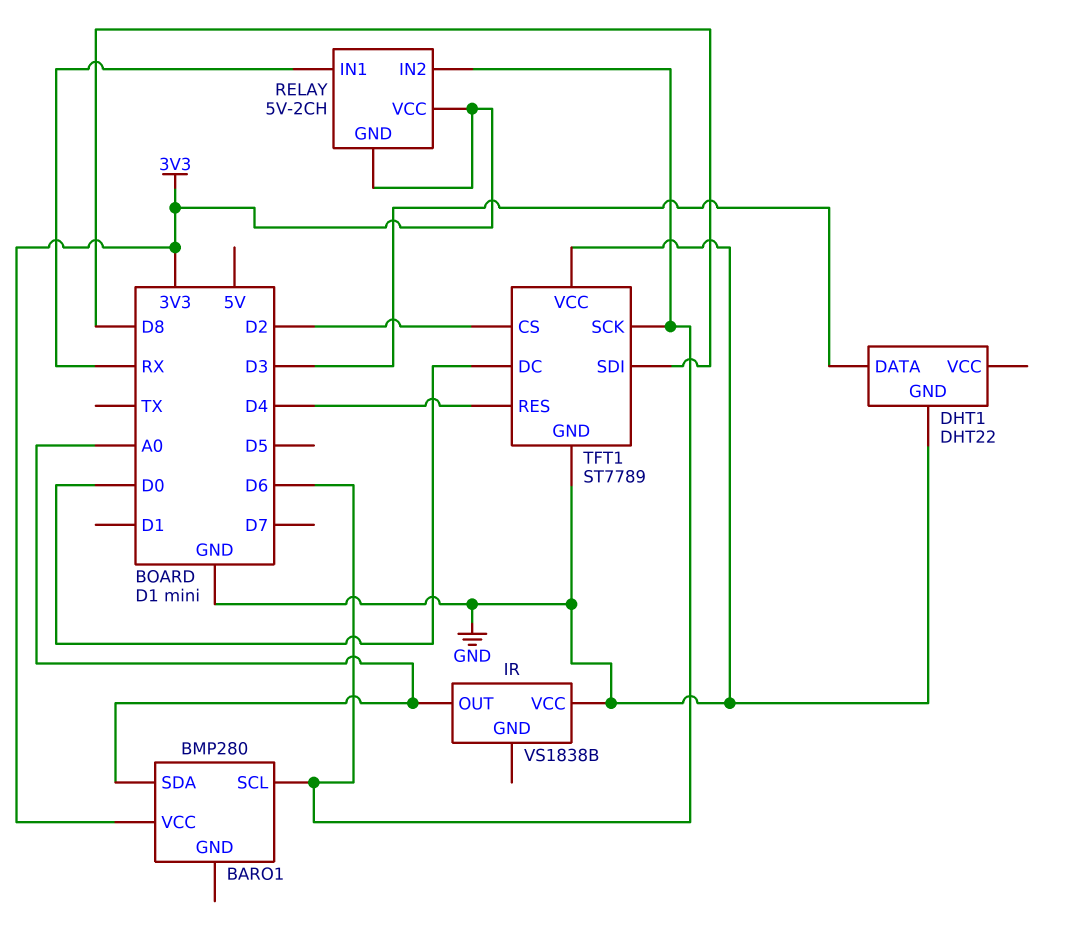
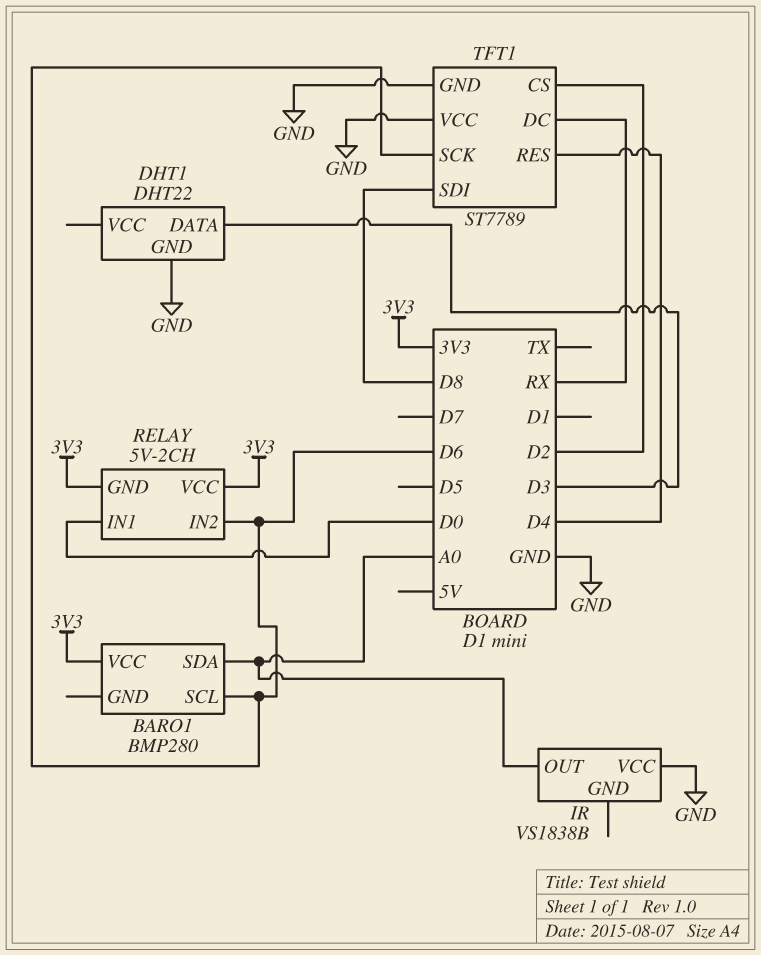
RELAY pin IN1: RX -> D0
TFT1 pin DC: D0 -> RX

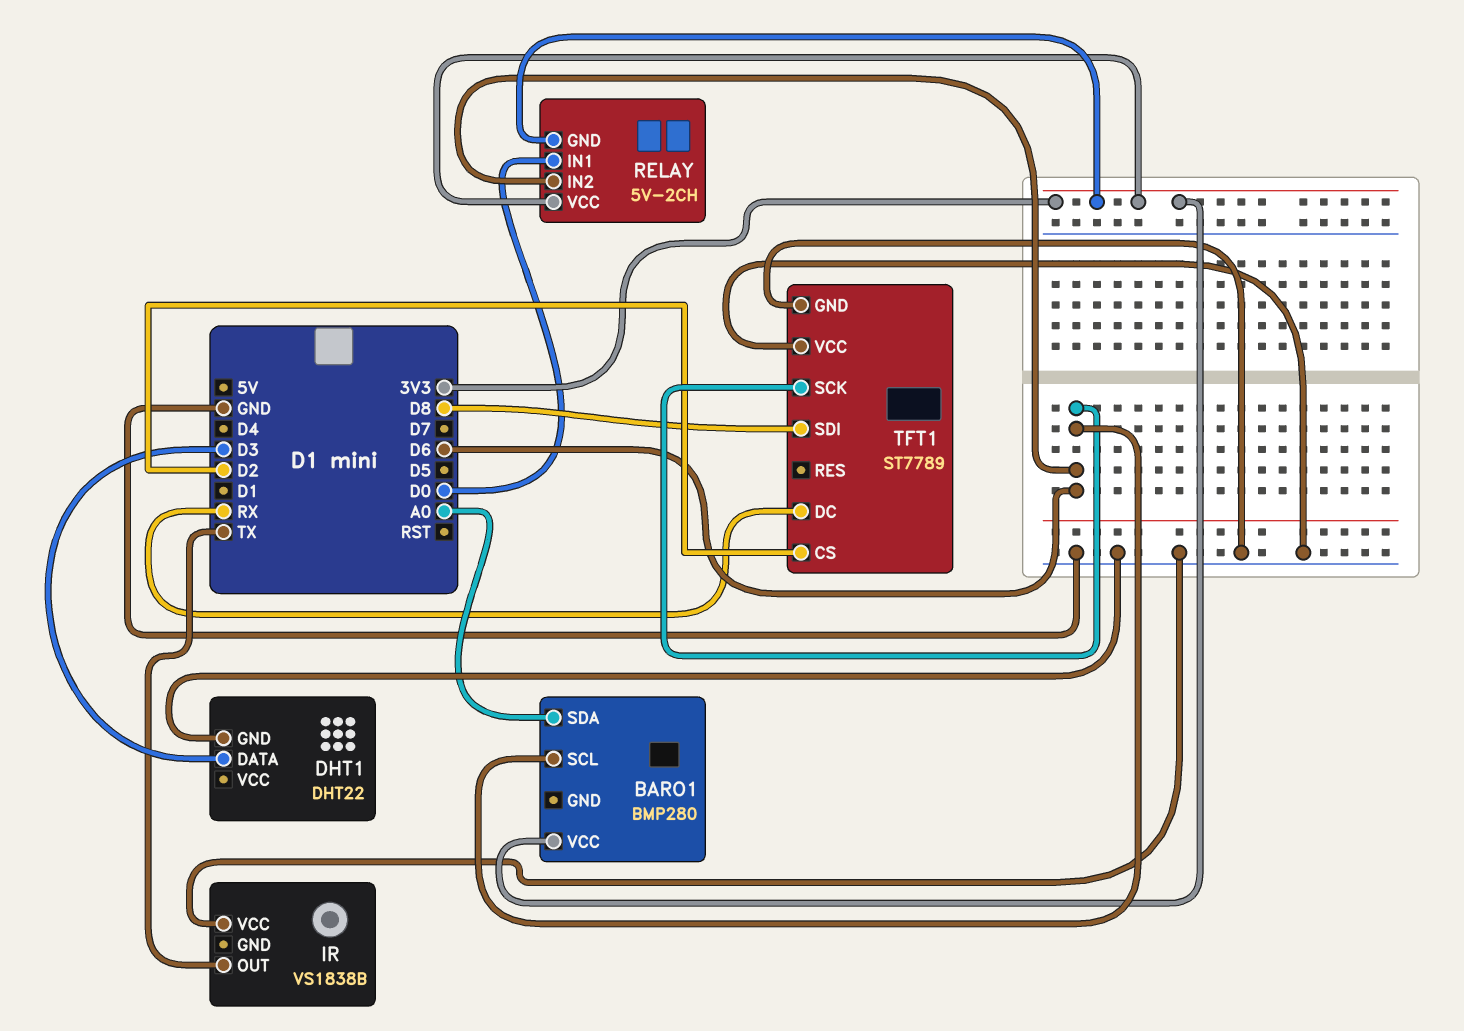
IR pin OUT: A0 -> TX
TFT1 pin RES: D4 -> none

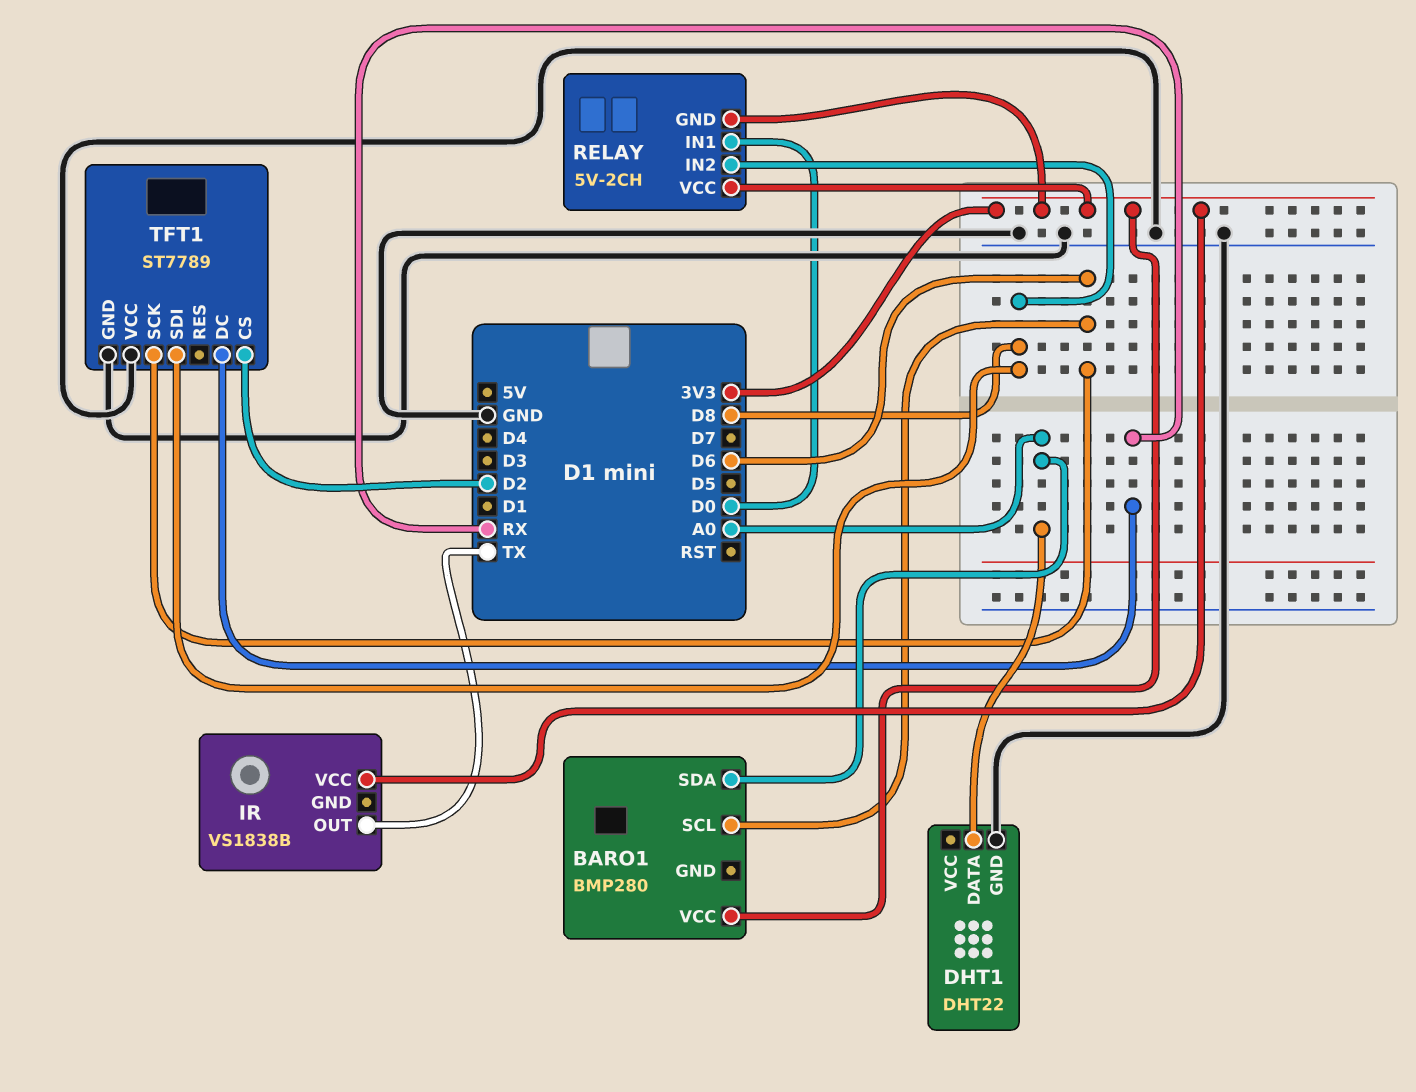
DHT1 pin DATA: D3 -> A0
IR pin VCC: GND -> 3V3
RELAY pin IN2: D6 -> D8

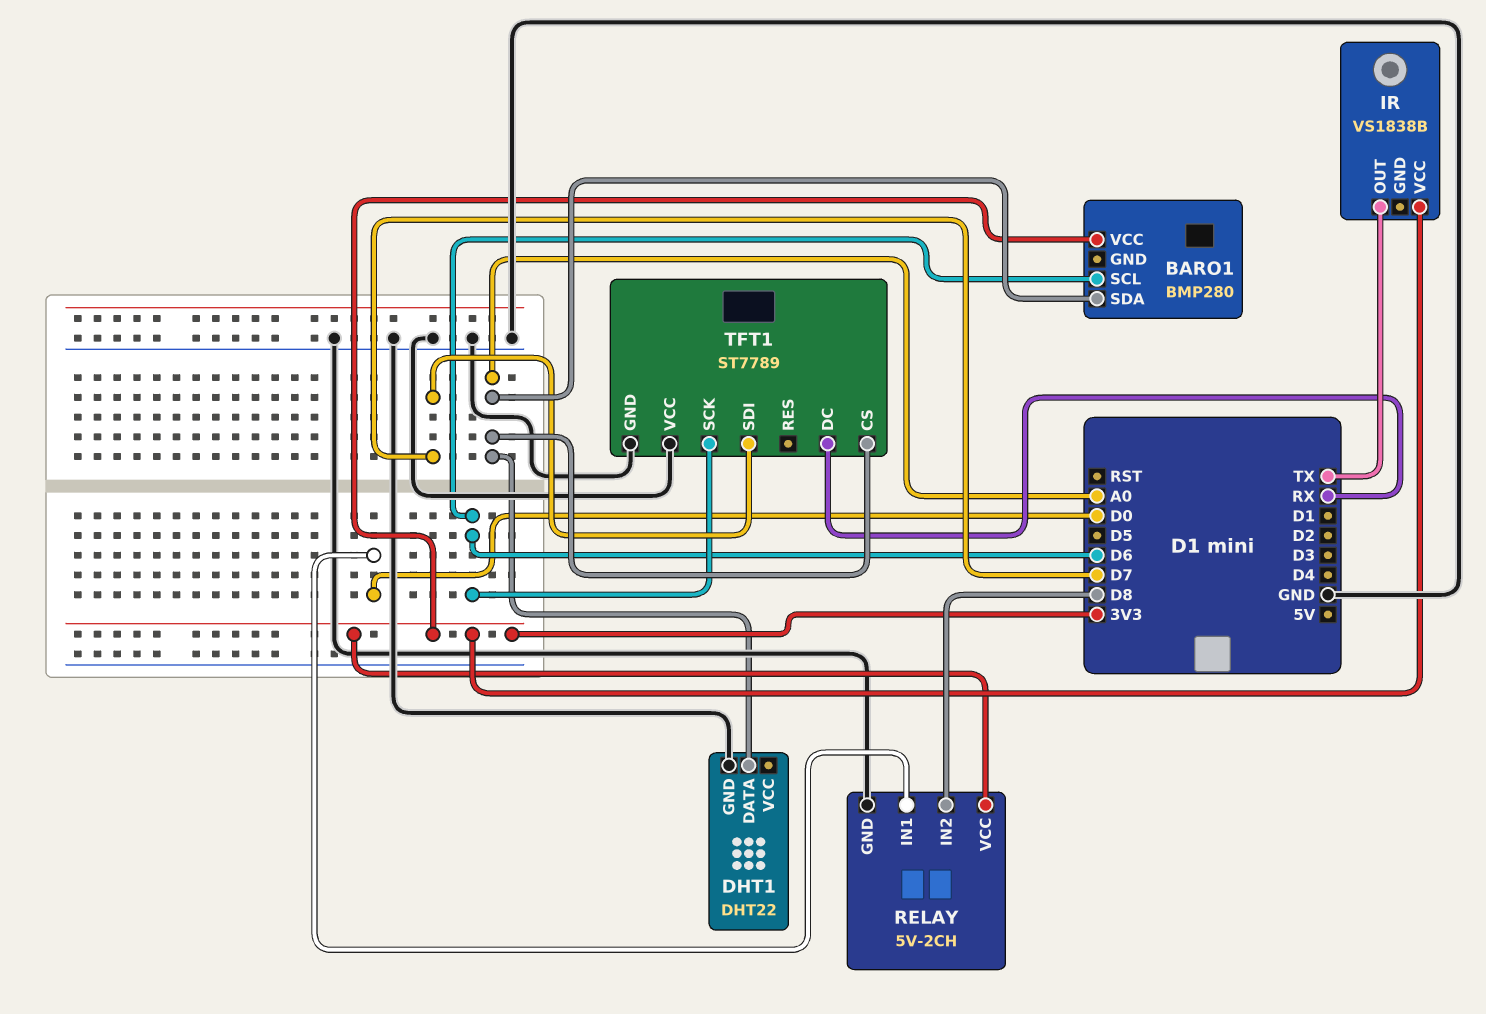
RELAY pin GND: 3V3 -> GND
TFT1 pin CS: D2 -> A0
TFT1 pin SDI: D8 -> D7

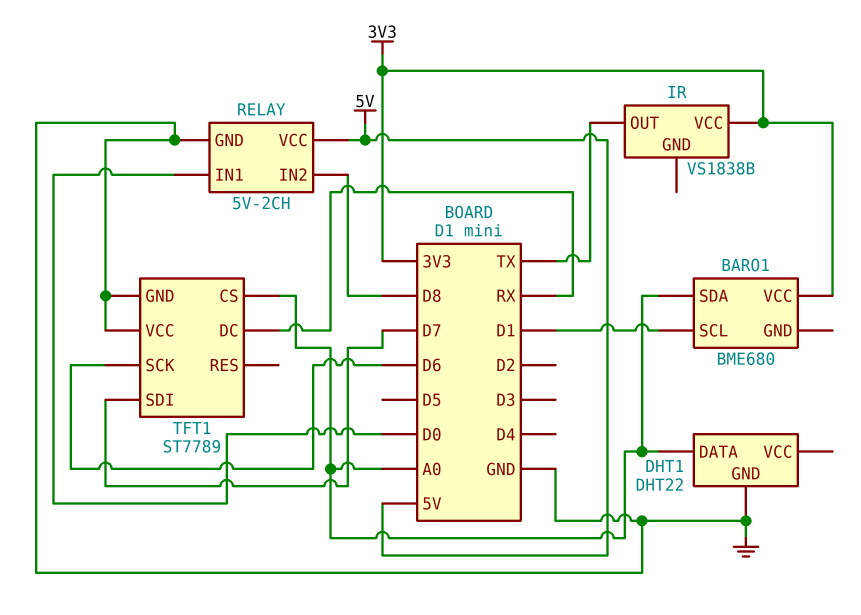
BARO1: BMP280 -> BME680
BARO1 pin SCL: D6 -> D1
RELAY pin VCC: 3V3 -> 5V

